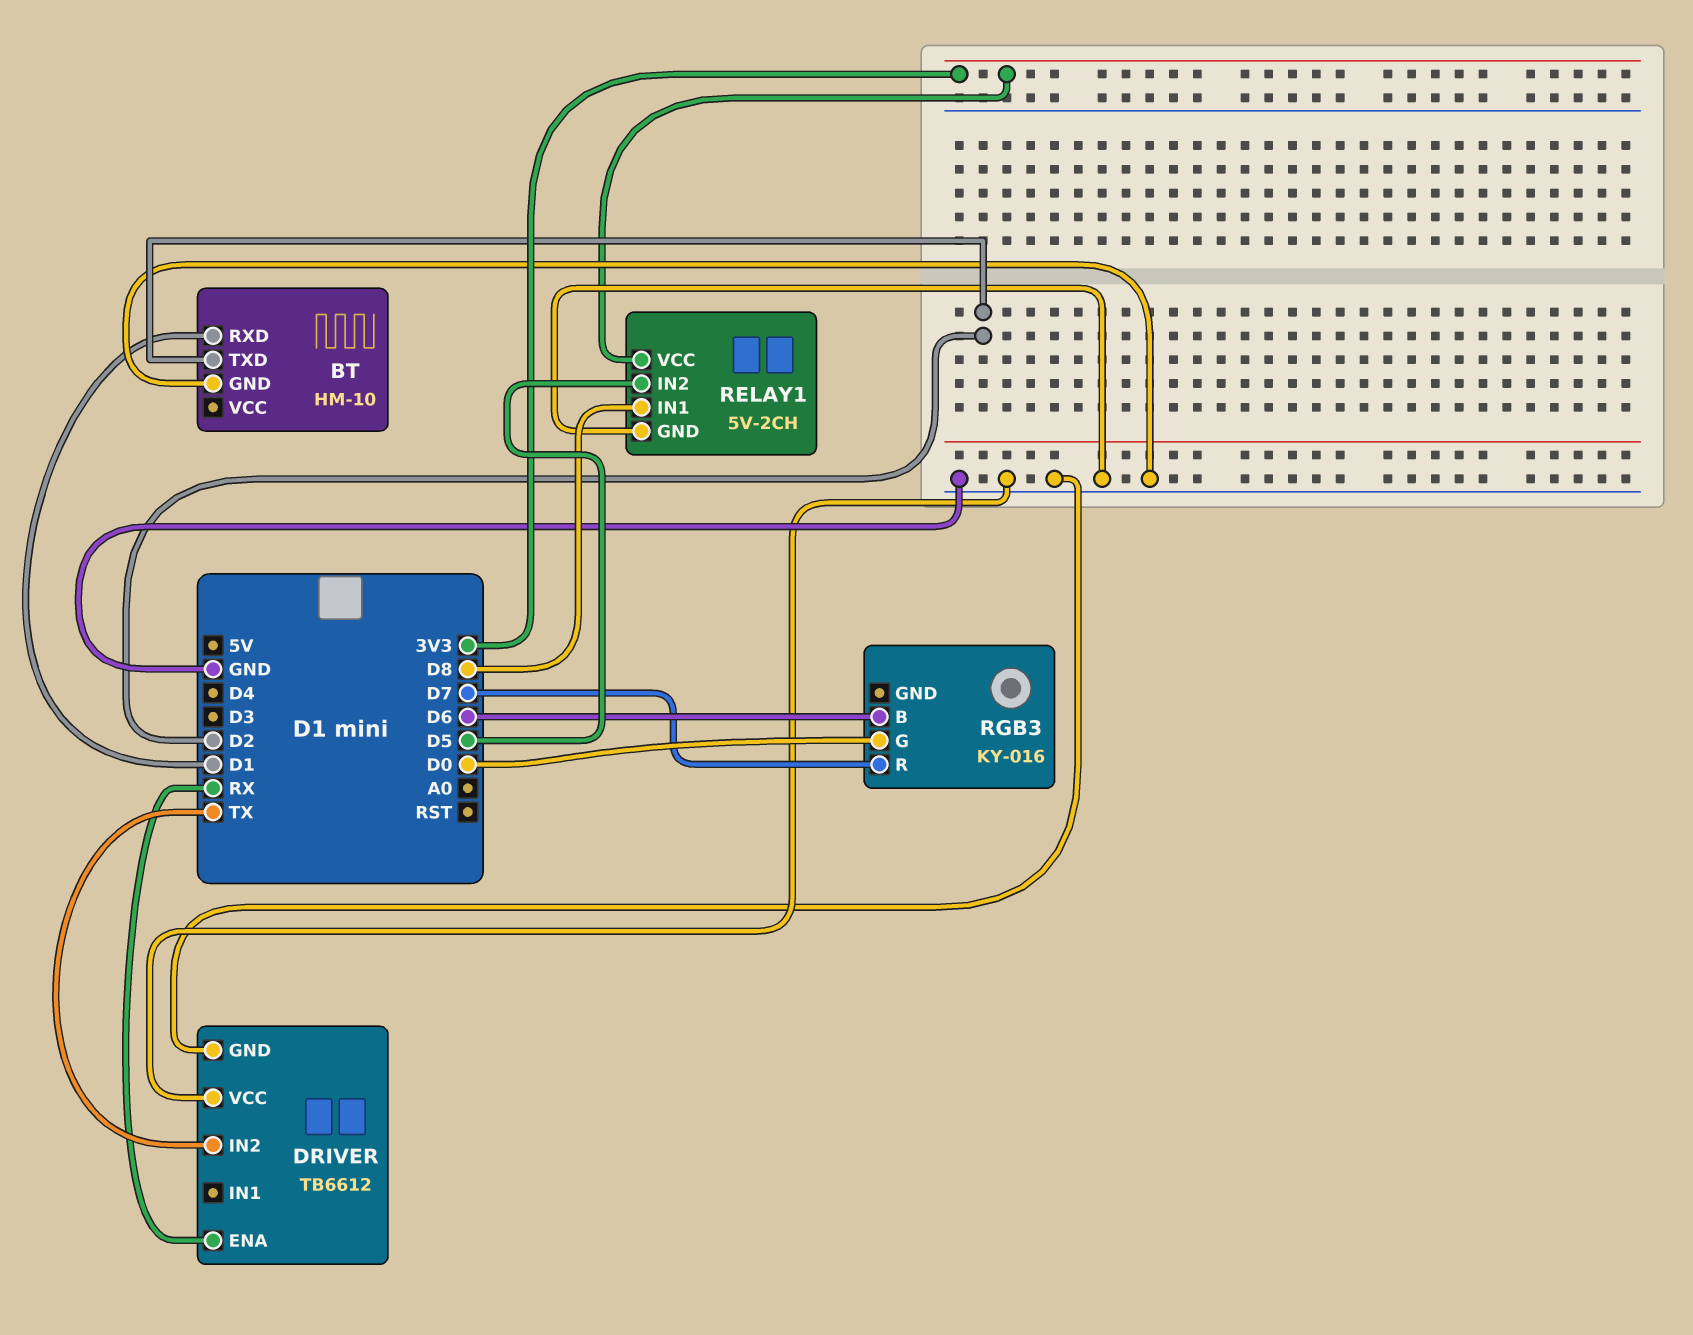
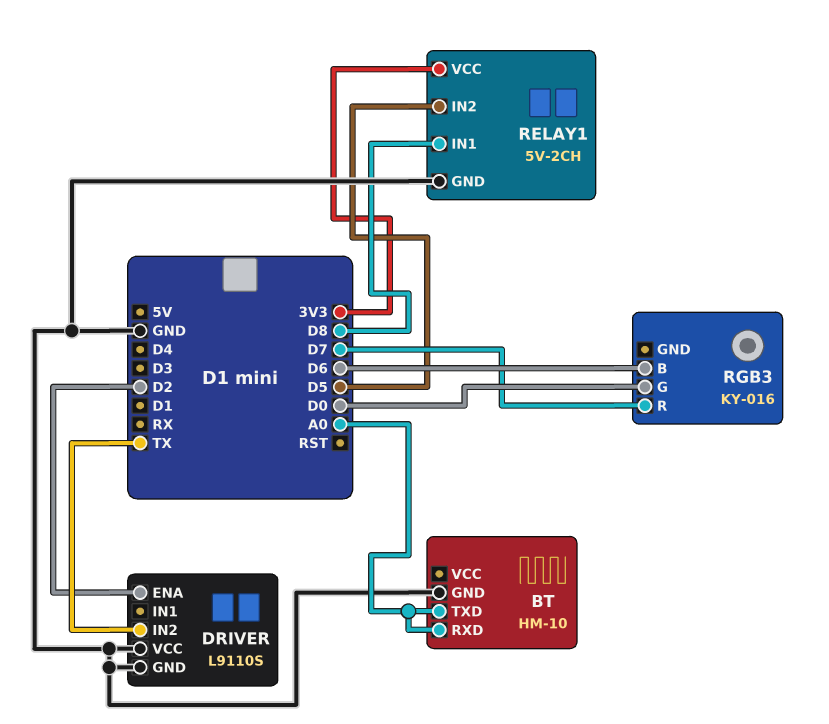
BT pin RXD: D1 -> A0
BT pin TXD: D2 -> A0
DRIVER: TB6612 -> L9110S
DRIVER pin ENA: RX -> D2

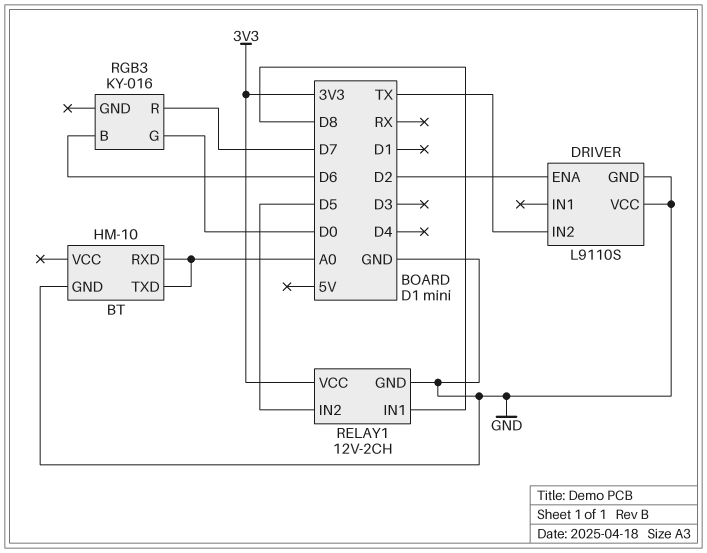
RELAY1: 5V-2CH -> 12V-2CH

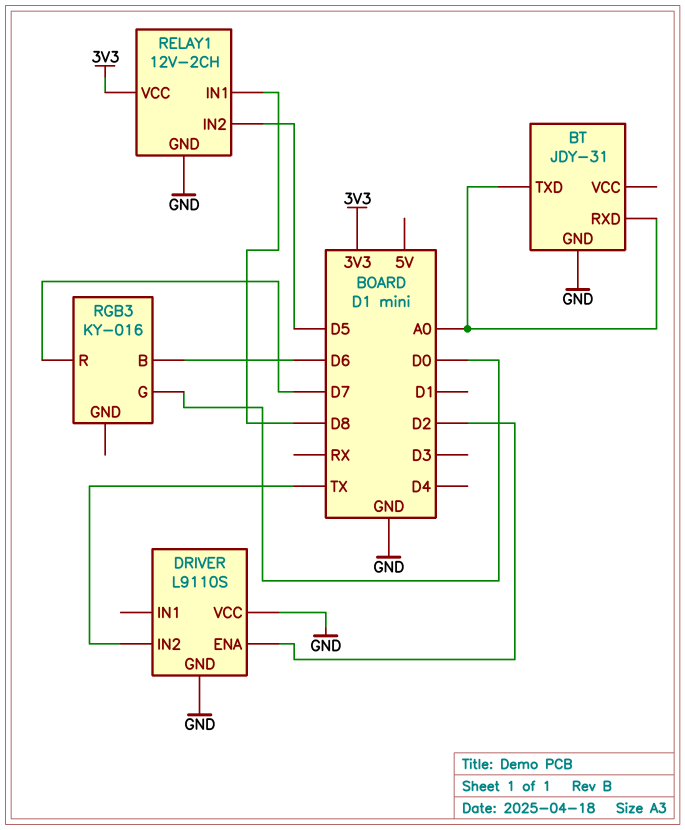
BT: HM-10 -> JDY-31

